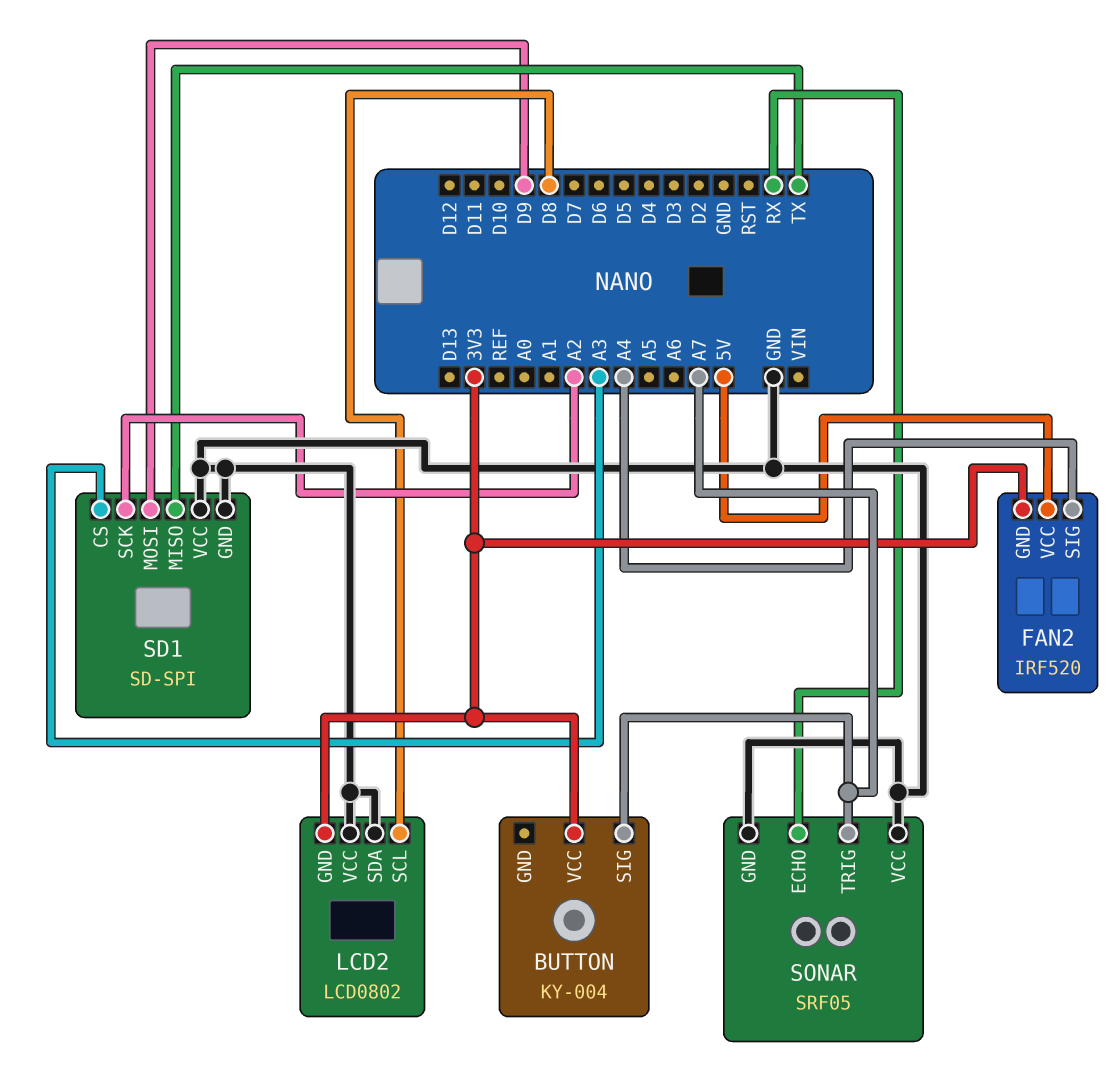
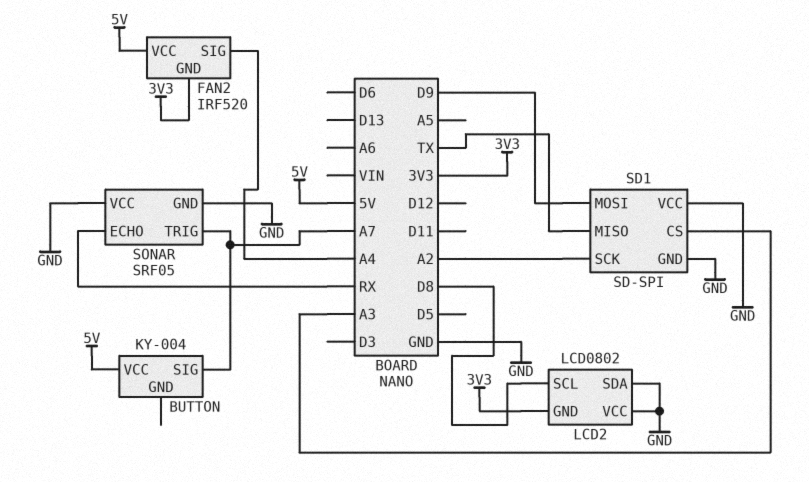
BUTTON pin VCC: 3V3 -> 5V

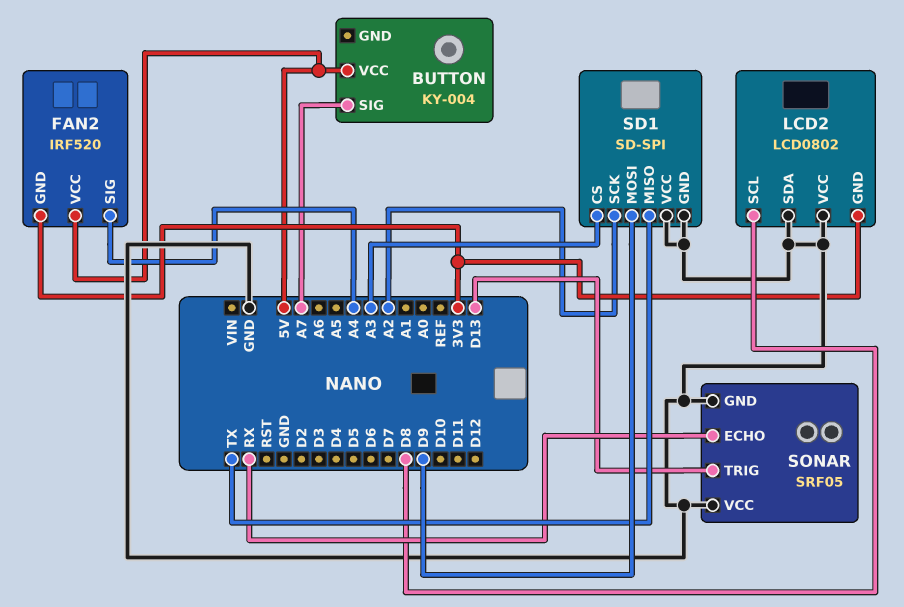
SONAR pin TRIG: A7 -> D13

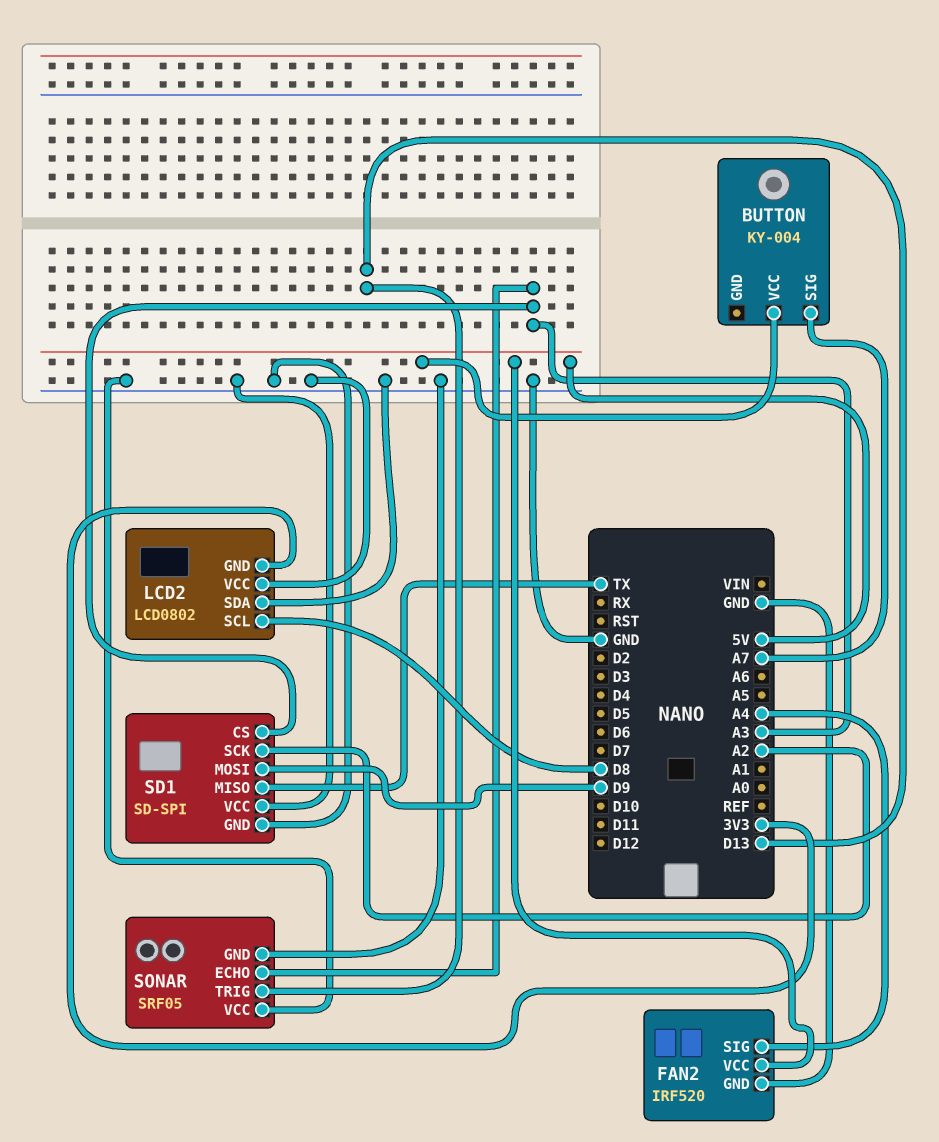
FAN2 pin GND: 3V3 -> GND
SONAR pin ECHO: RX -> A3

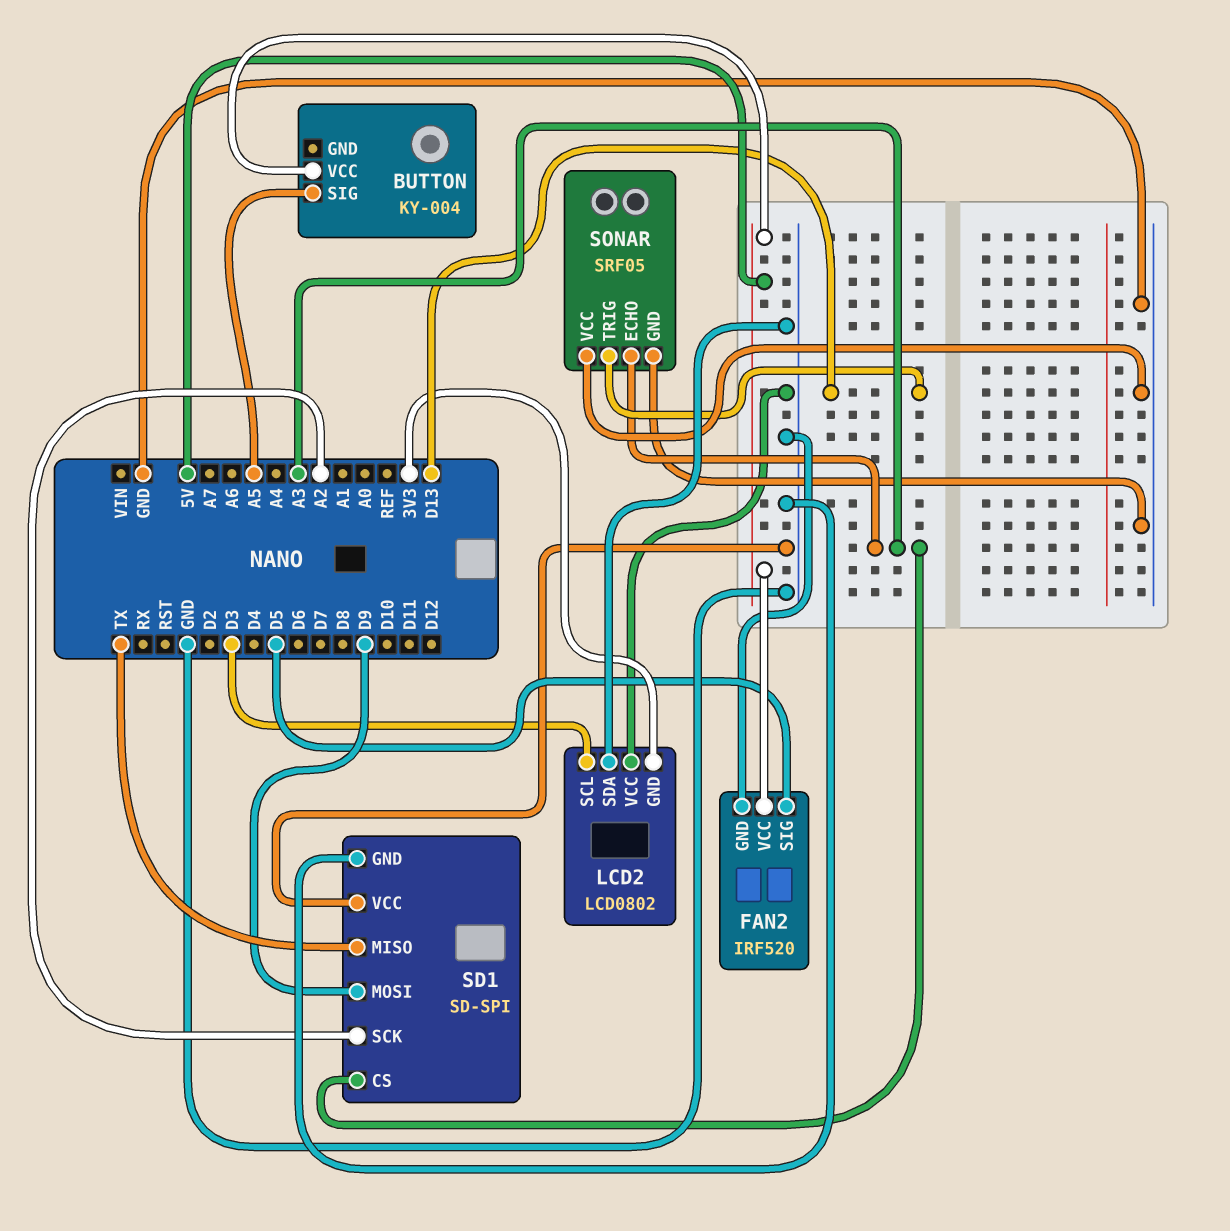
BUTTON pin SIG: A7 -> A5
FAN2 pin SIG: A4 -> D5
LCD2 pin SCL: D8 -> D3

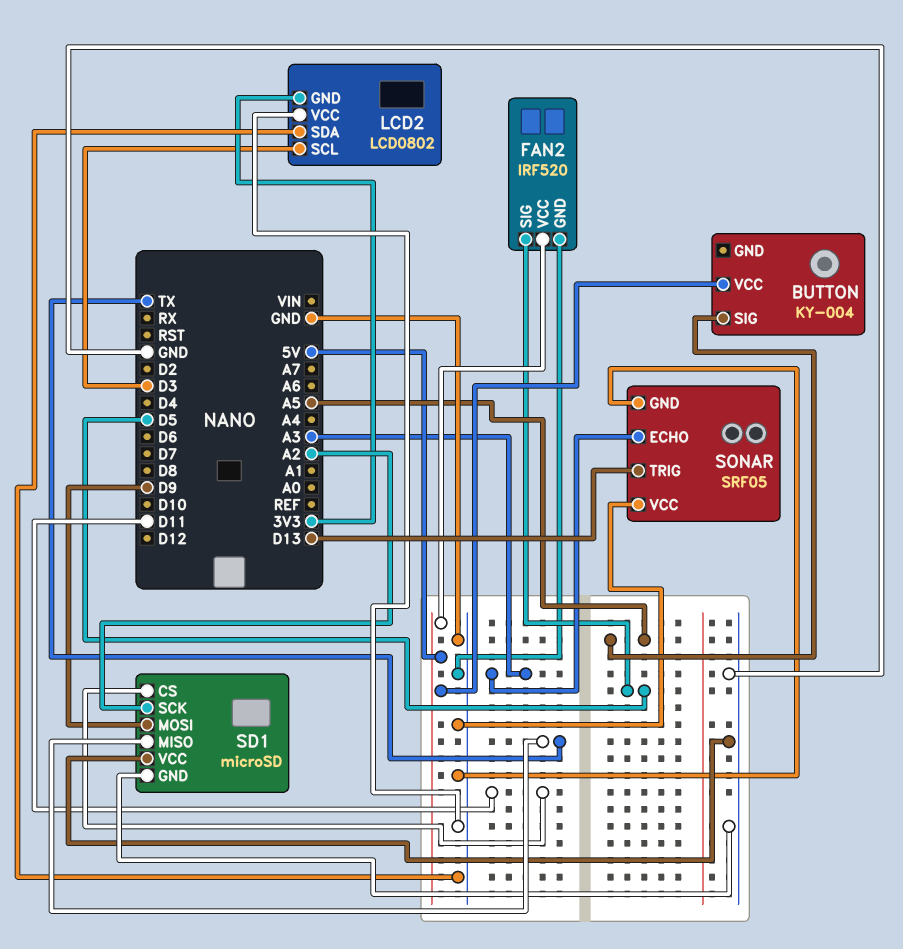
SD1: SD-SPI -> microSD
SD1 pin CS: A3 -> D11

